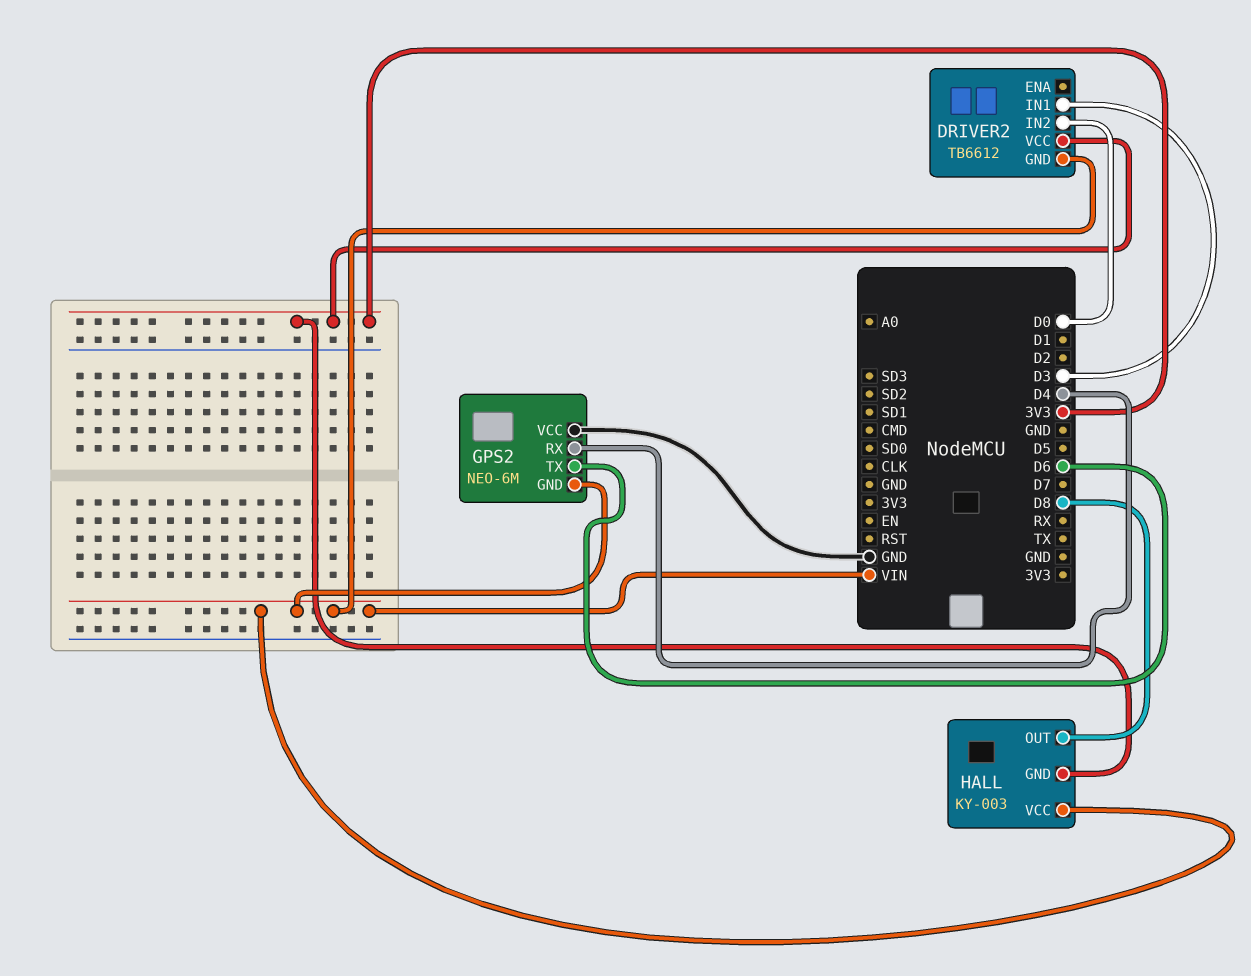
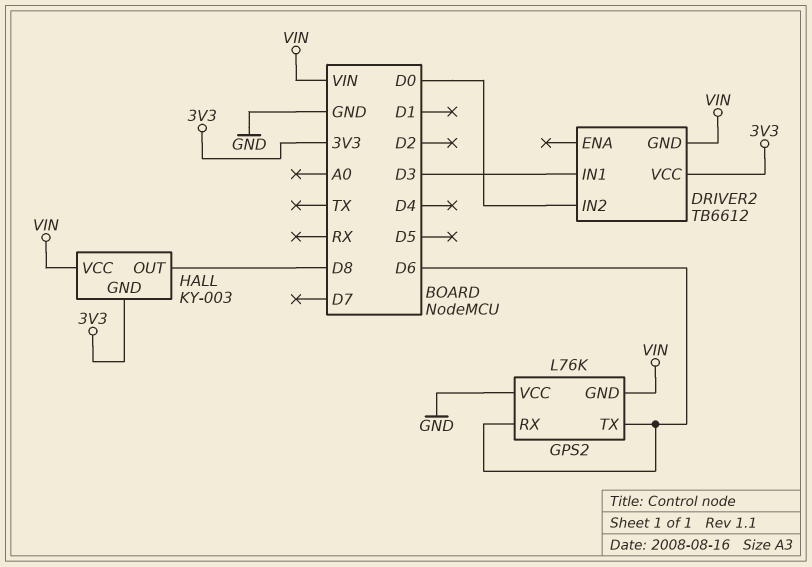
GPS2: NEO-6M -> L76K
GPS2 pin RX: D4 -> D6

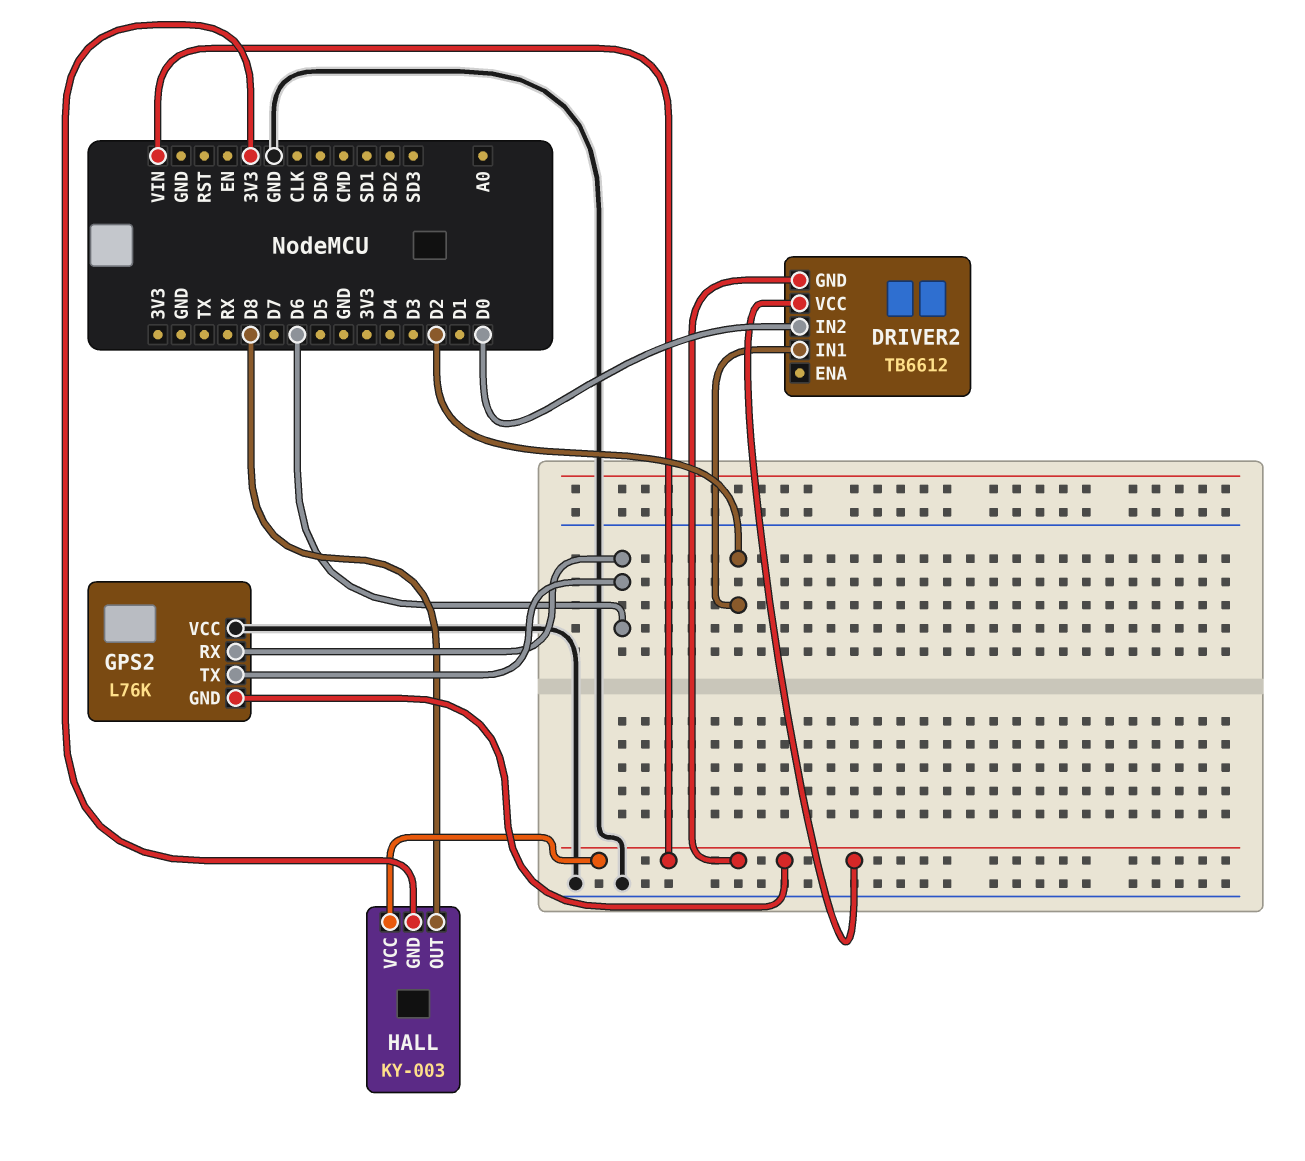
DRIVER2 pin IN1: D3 -> D2
DRIVER2 pin VCC: 3V3 -> VIN

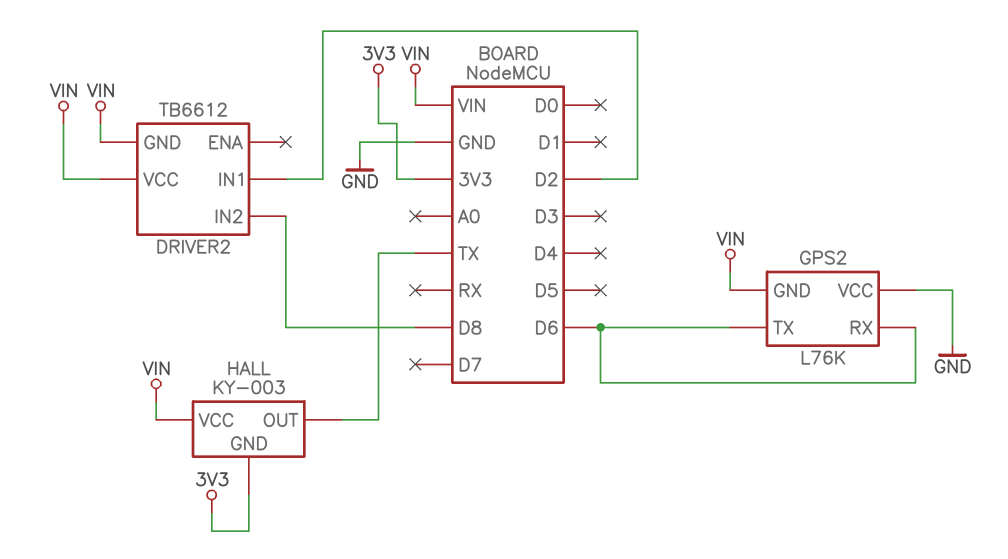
DRIVER2 pin IN2: D0 -> D8
HALL pin OUT: D8 -> TX

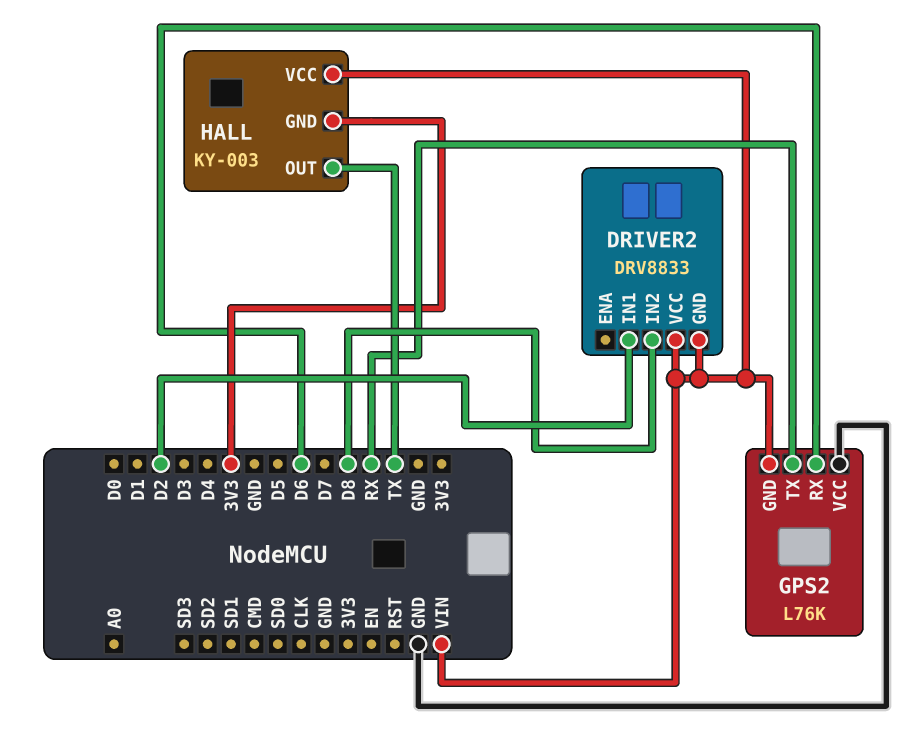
DRIVER2: TB6612 -> DRV8833
GPS2 pin TX: D6 -> RX

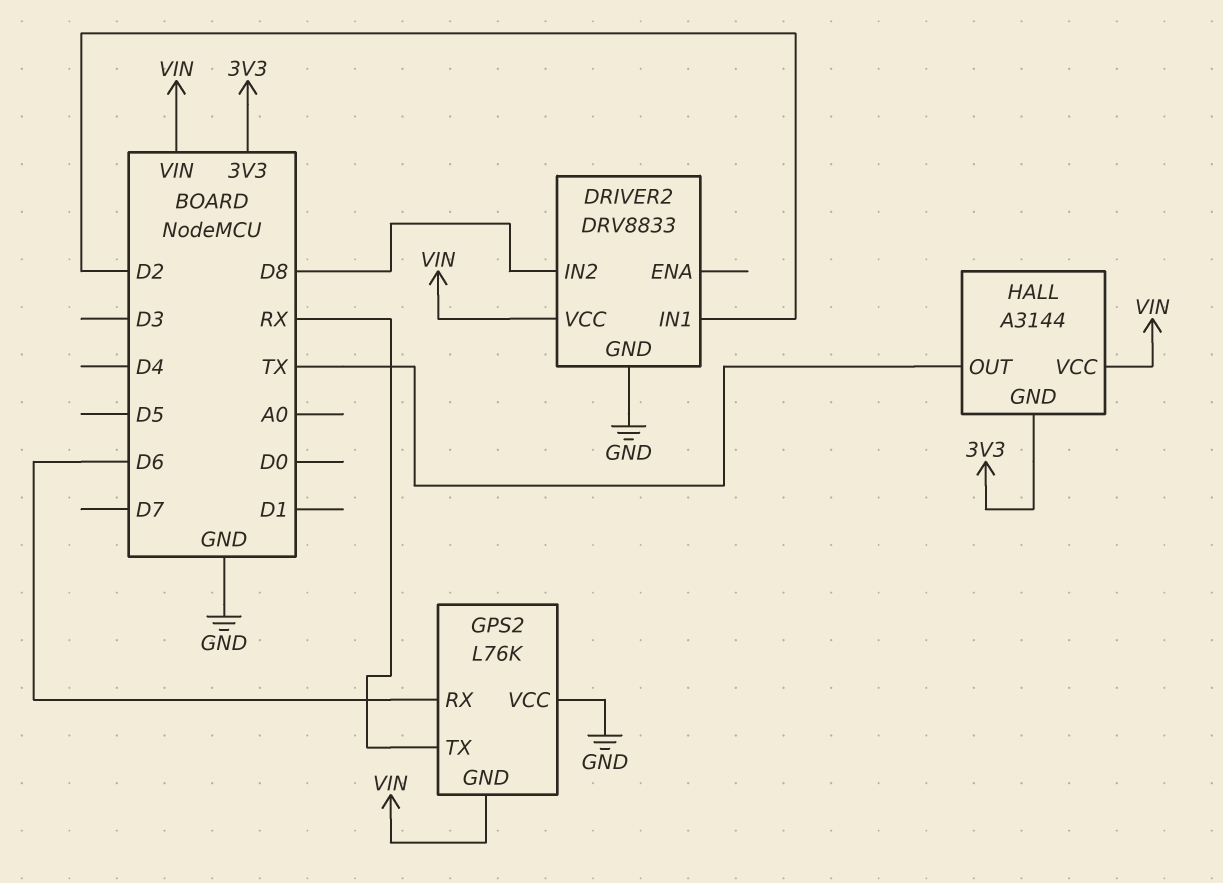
DRIVER2 pin GND: VIN -> GND
HALL: KY-003 -> A3144

